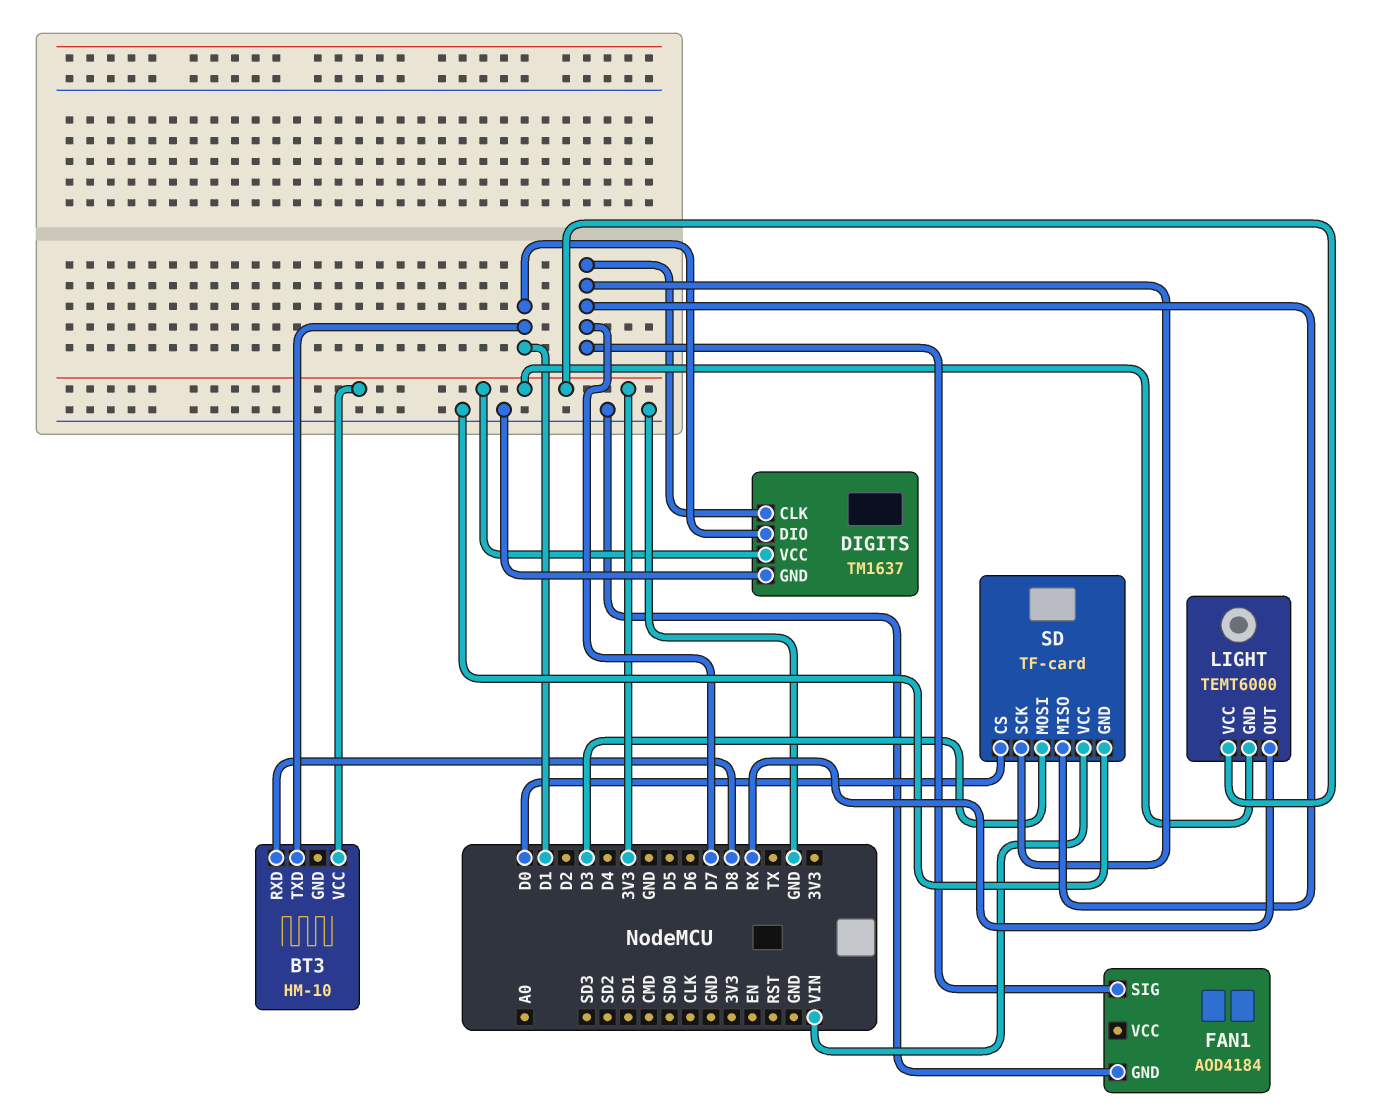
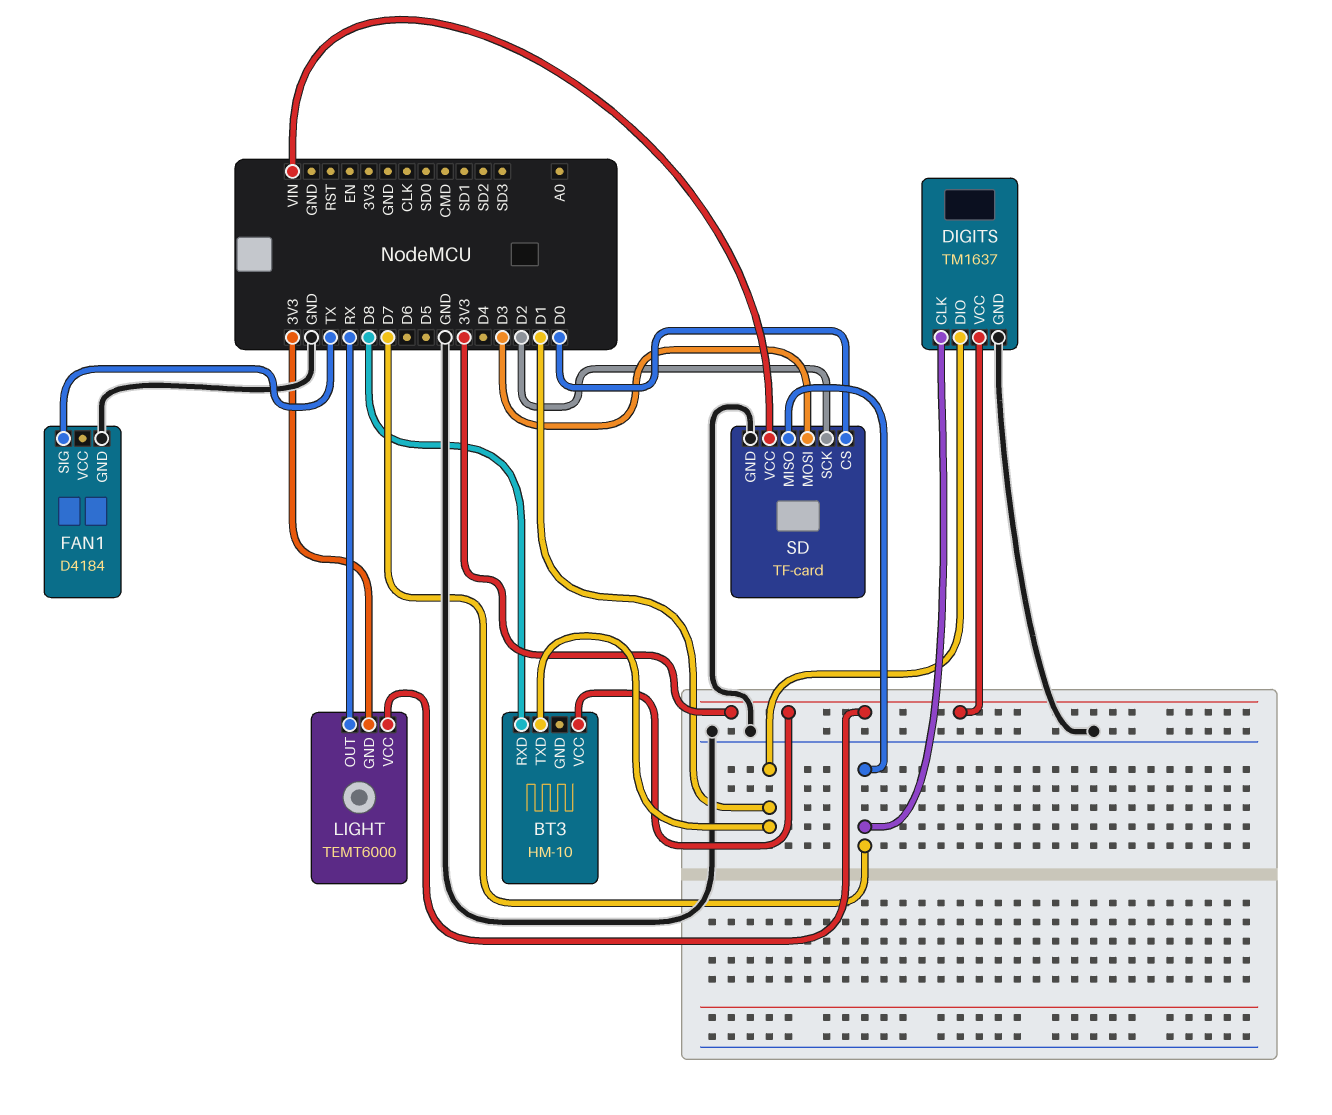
FAN1: AOD4184 -> D4184
FAN1 pin SIG: D7 -> TX
SD pin SCK: D7 -> D2

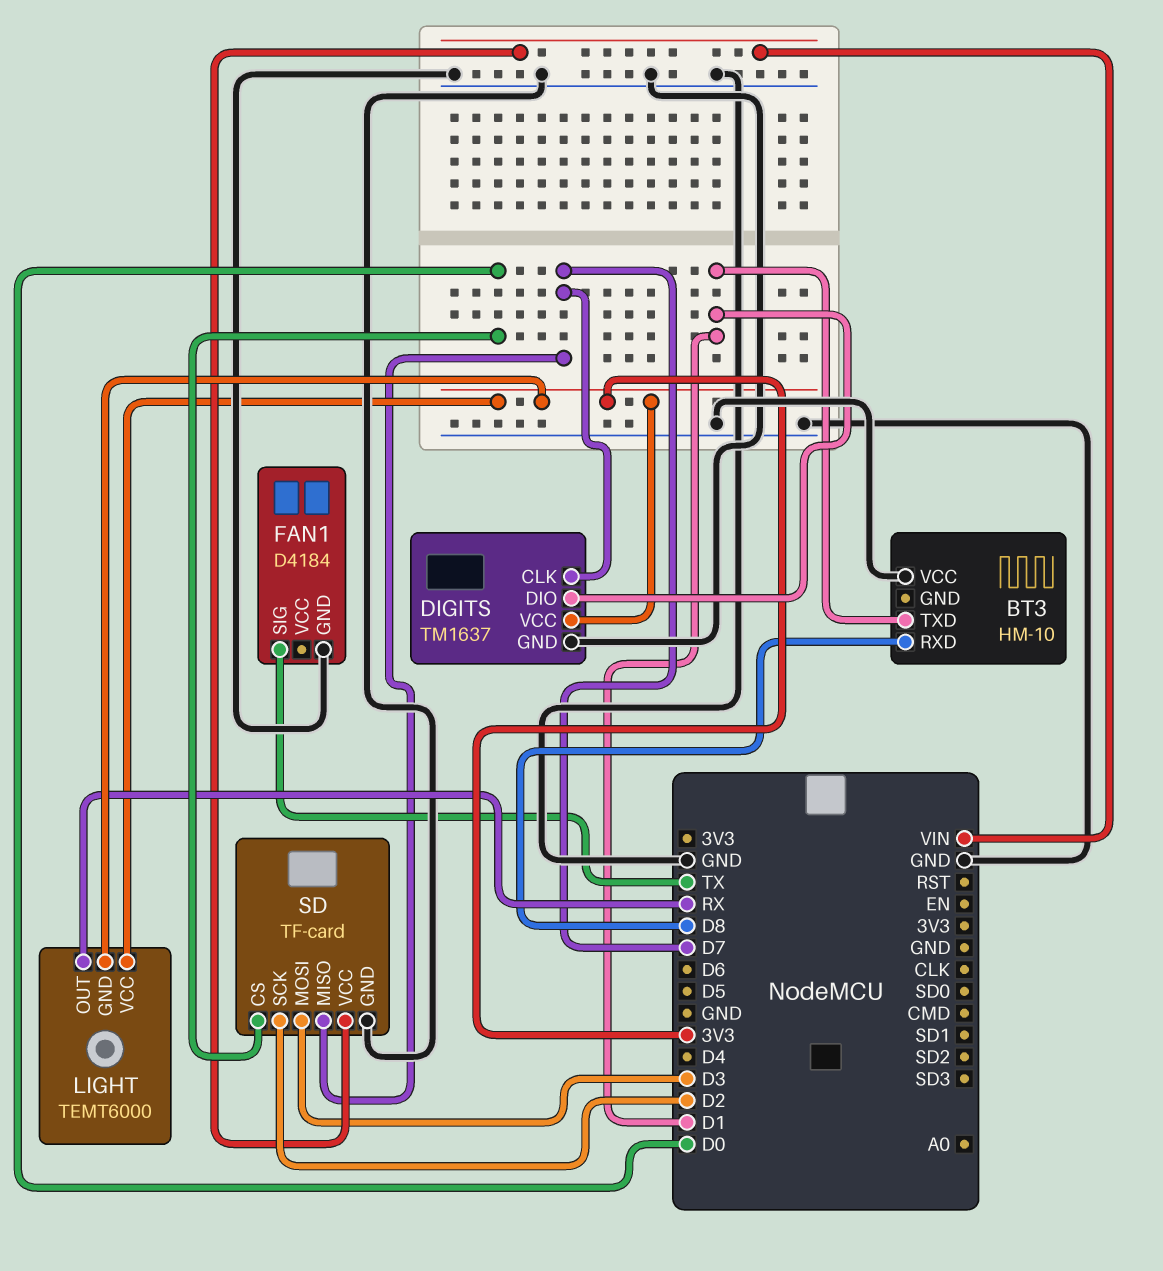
BT3 pin VCC: 3V3 -> GND

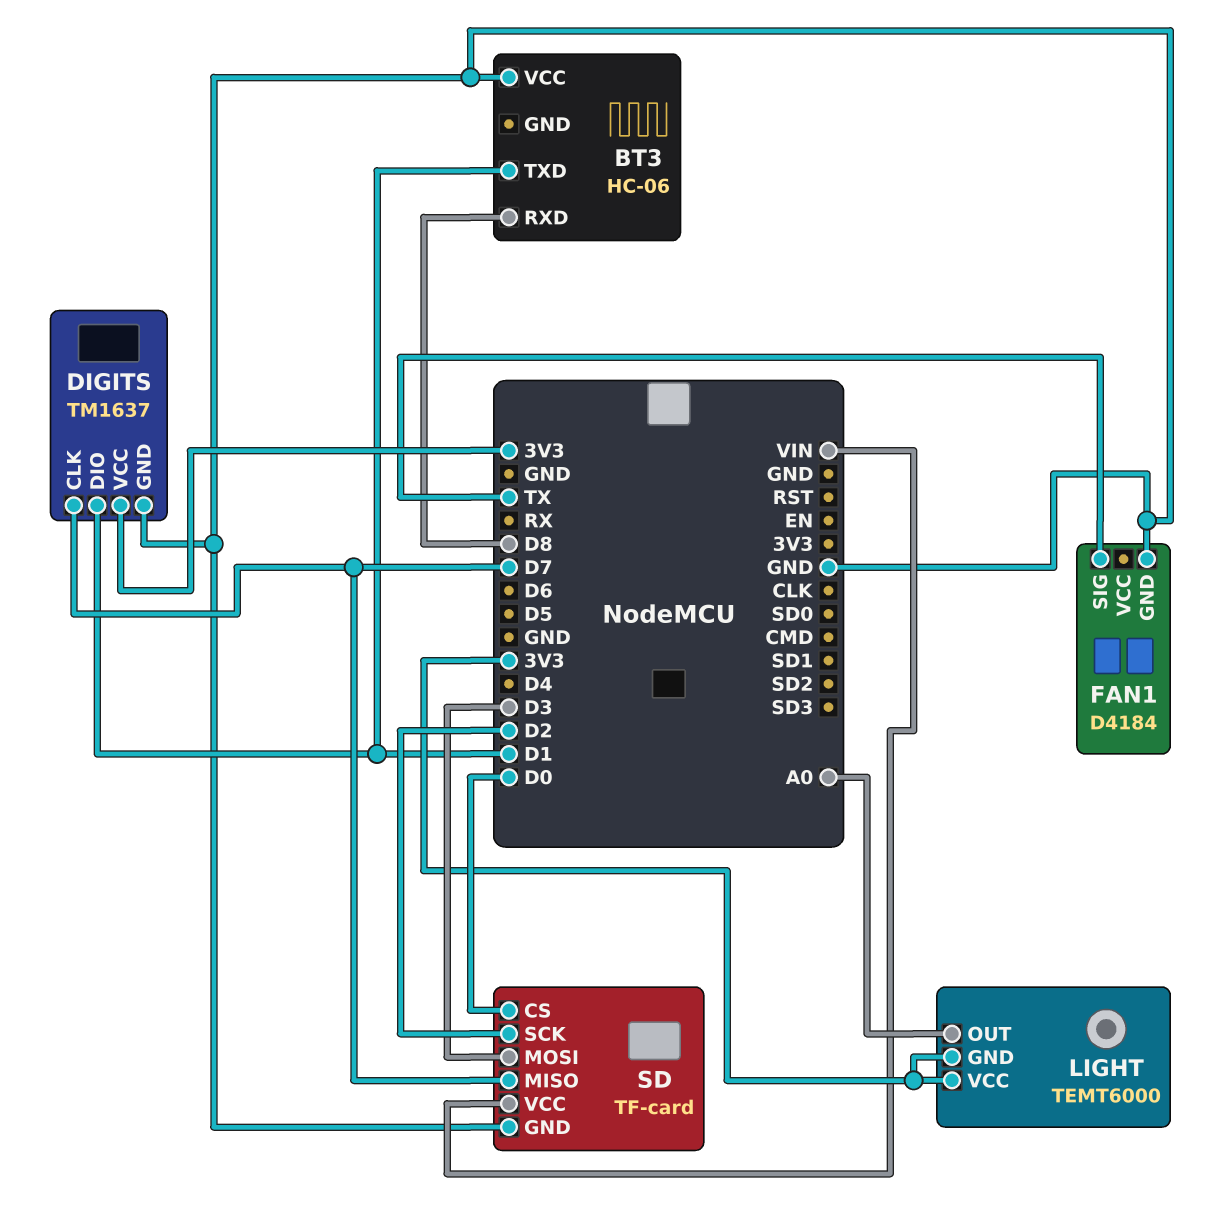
BT3: HM-10 -> HC-06
LIGHT pin OUT: RX -> A0

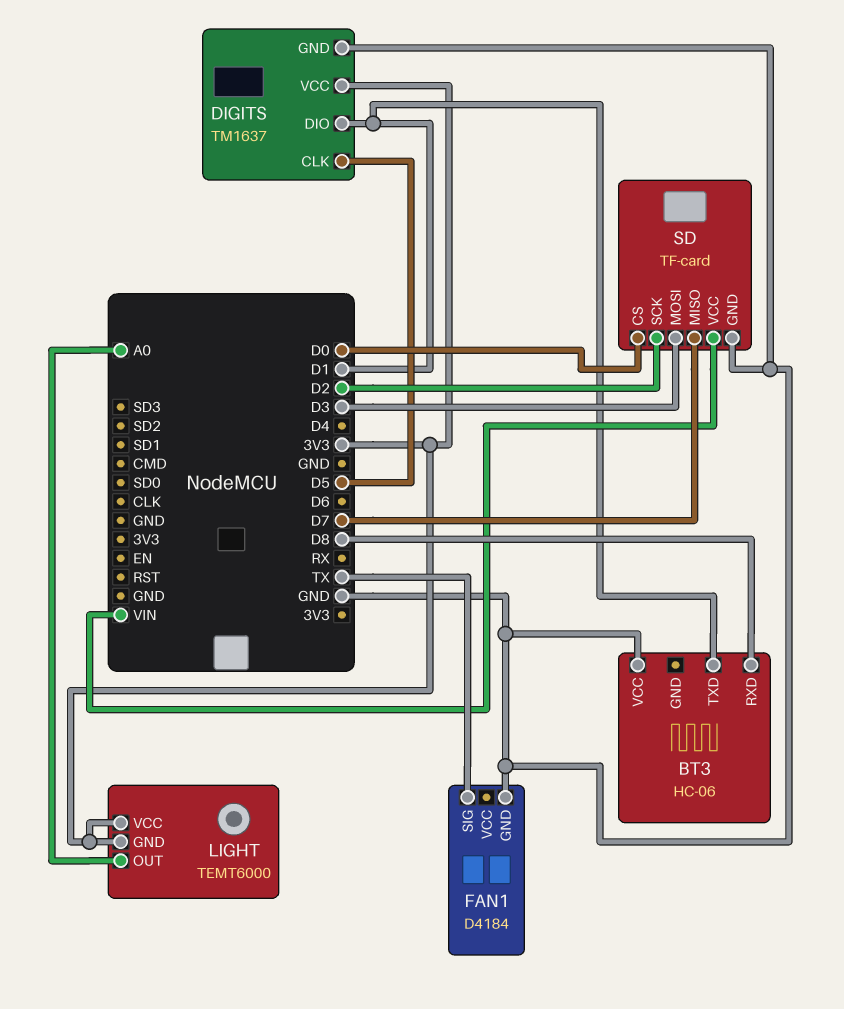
DIGITS pin CLK: D7 -> D5

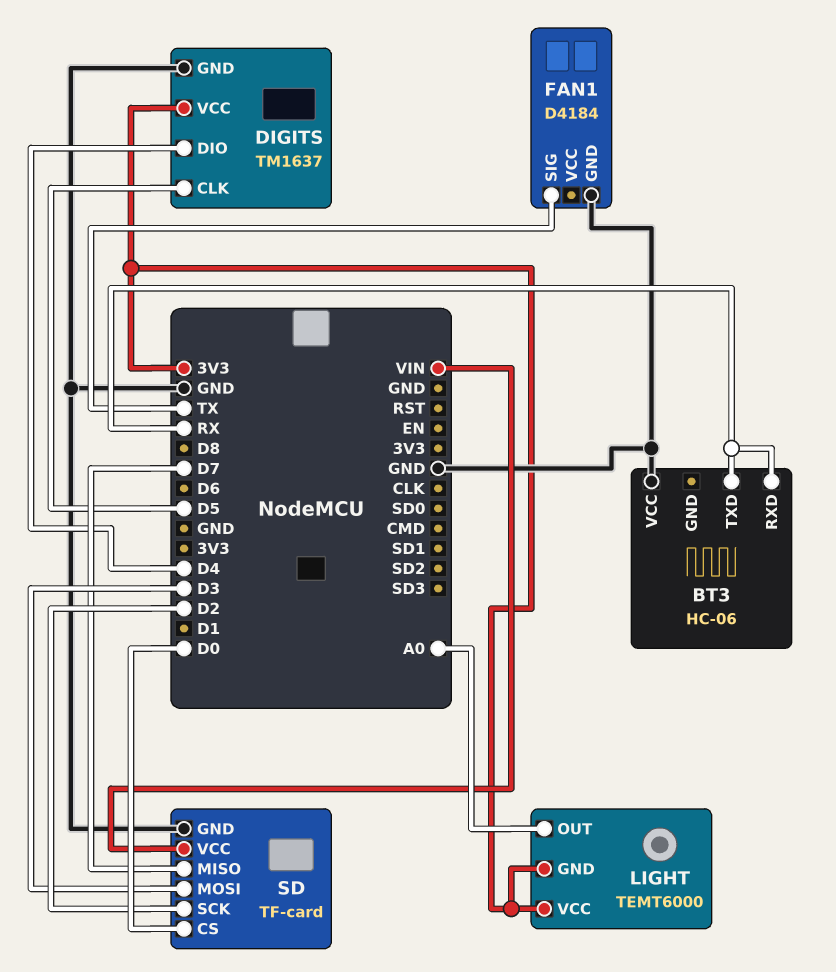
BT3 pin RXD: D8 -> RX
BT3 pin TXD: D1 -> RX
DIGITS pin DIO: D1 -> D4

